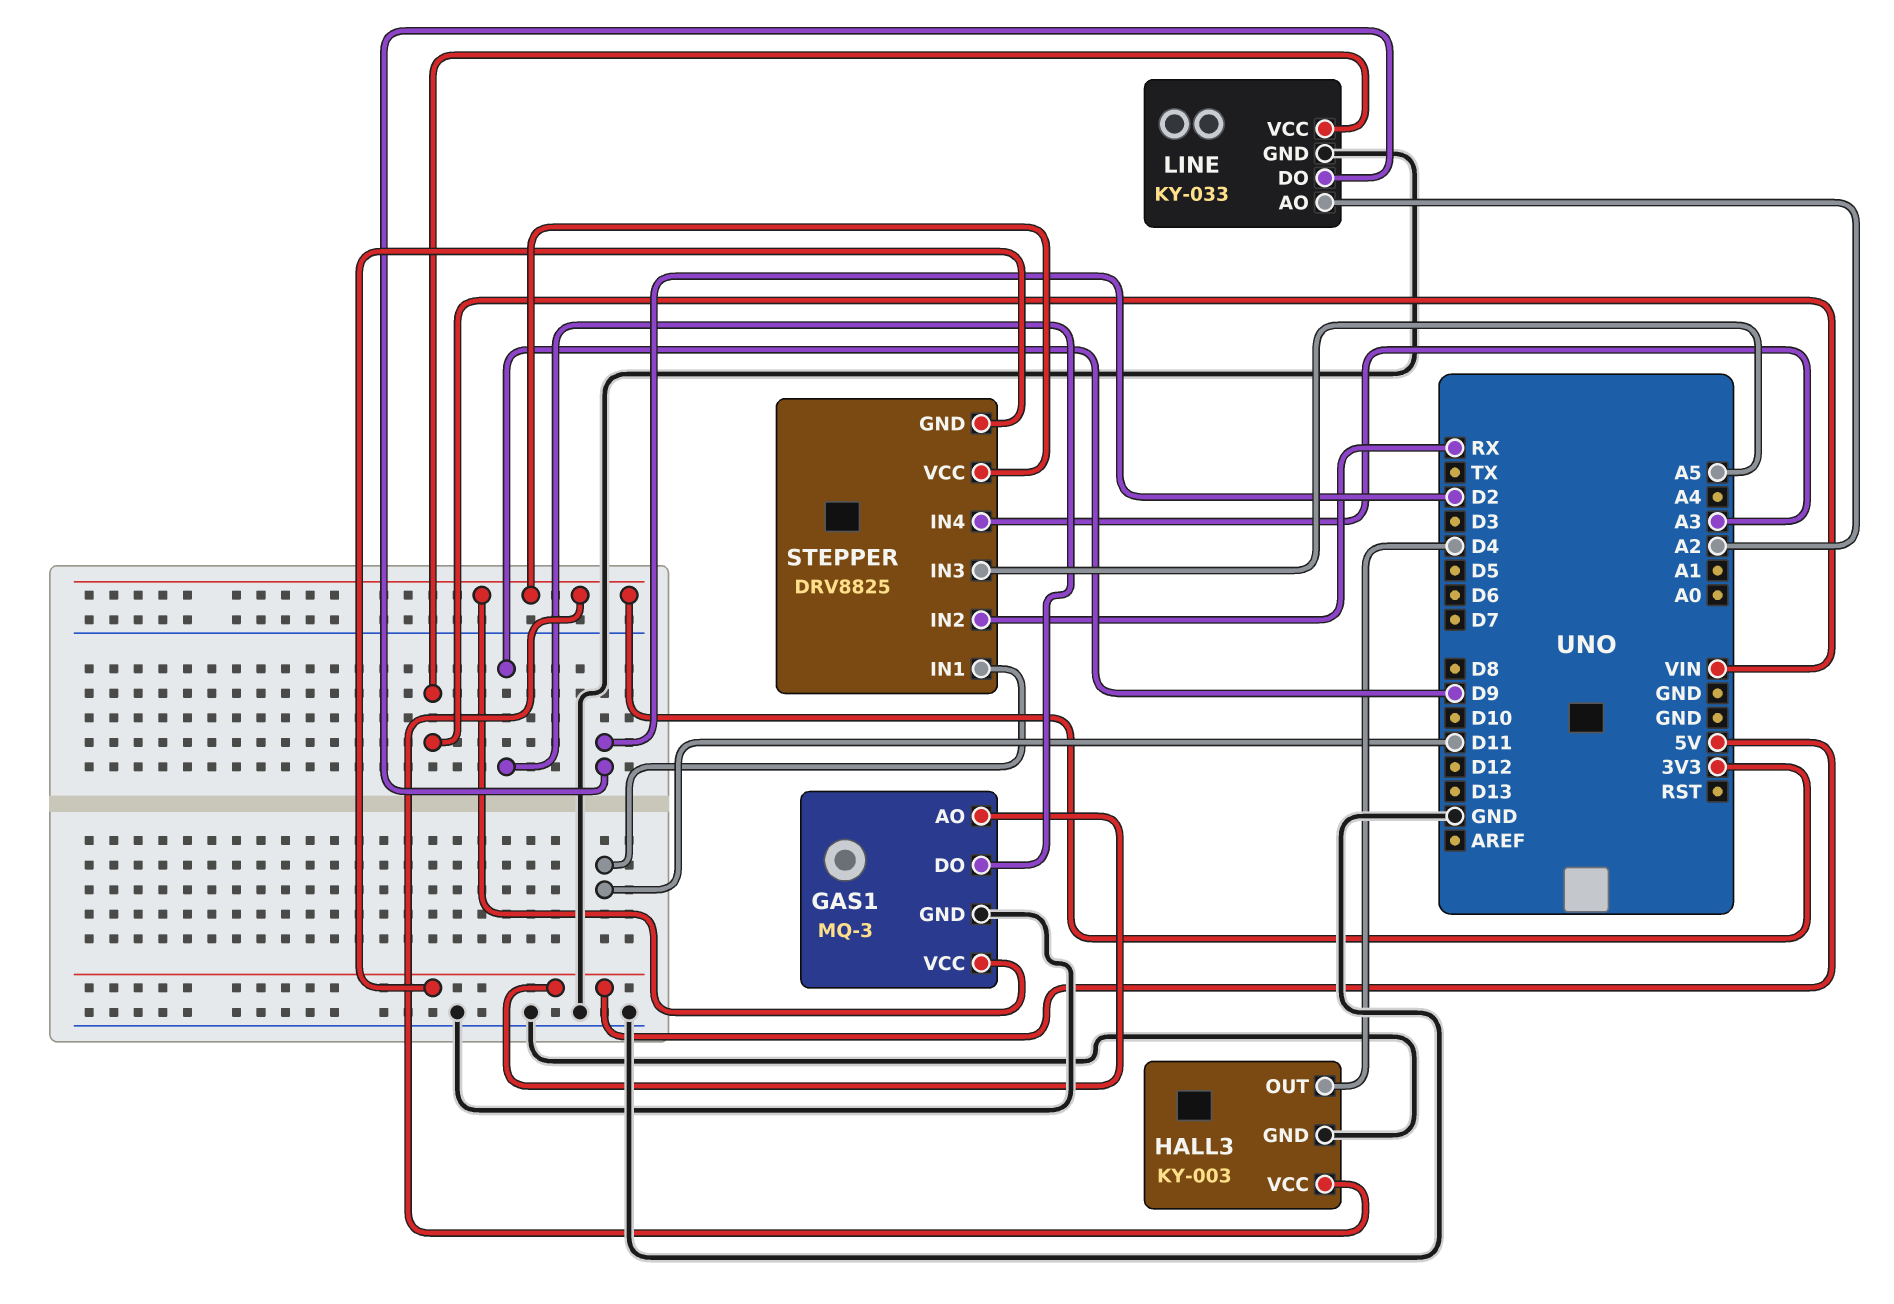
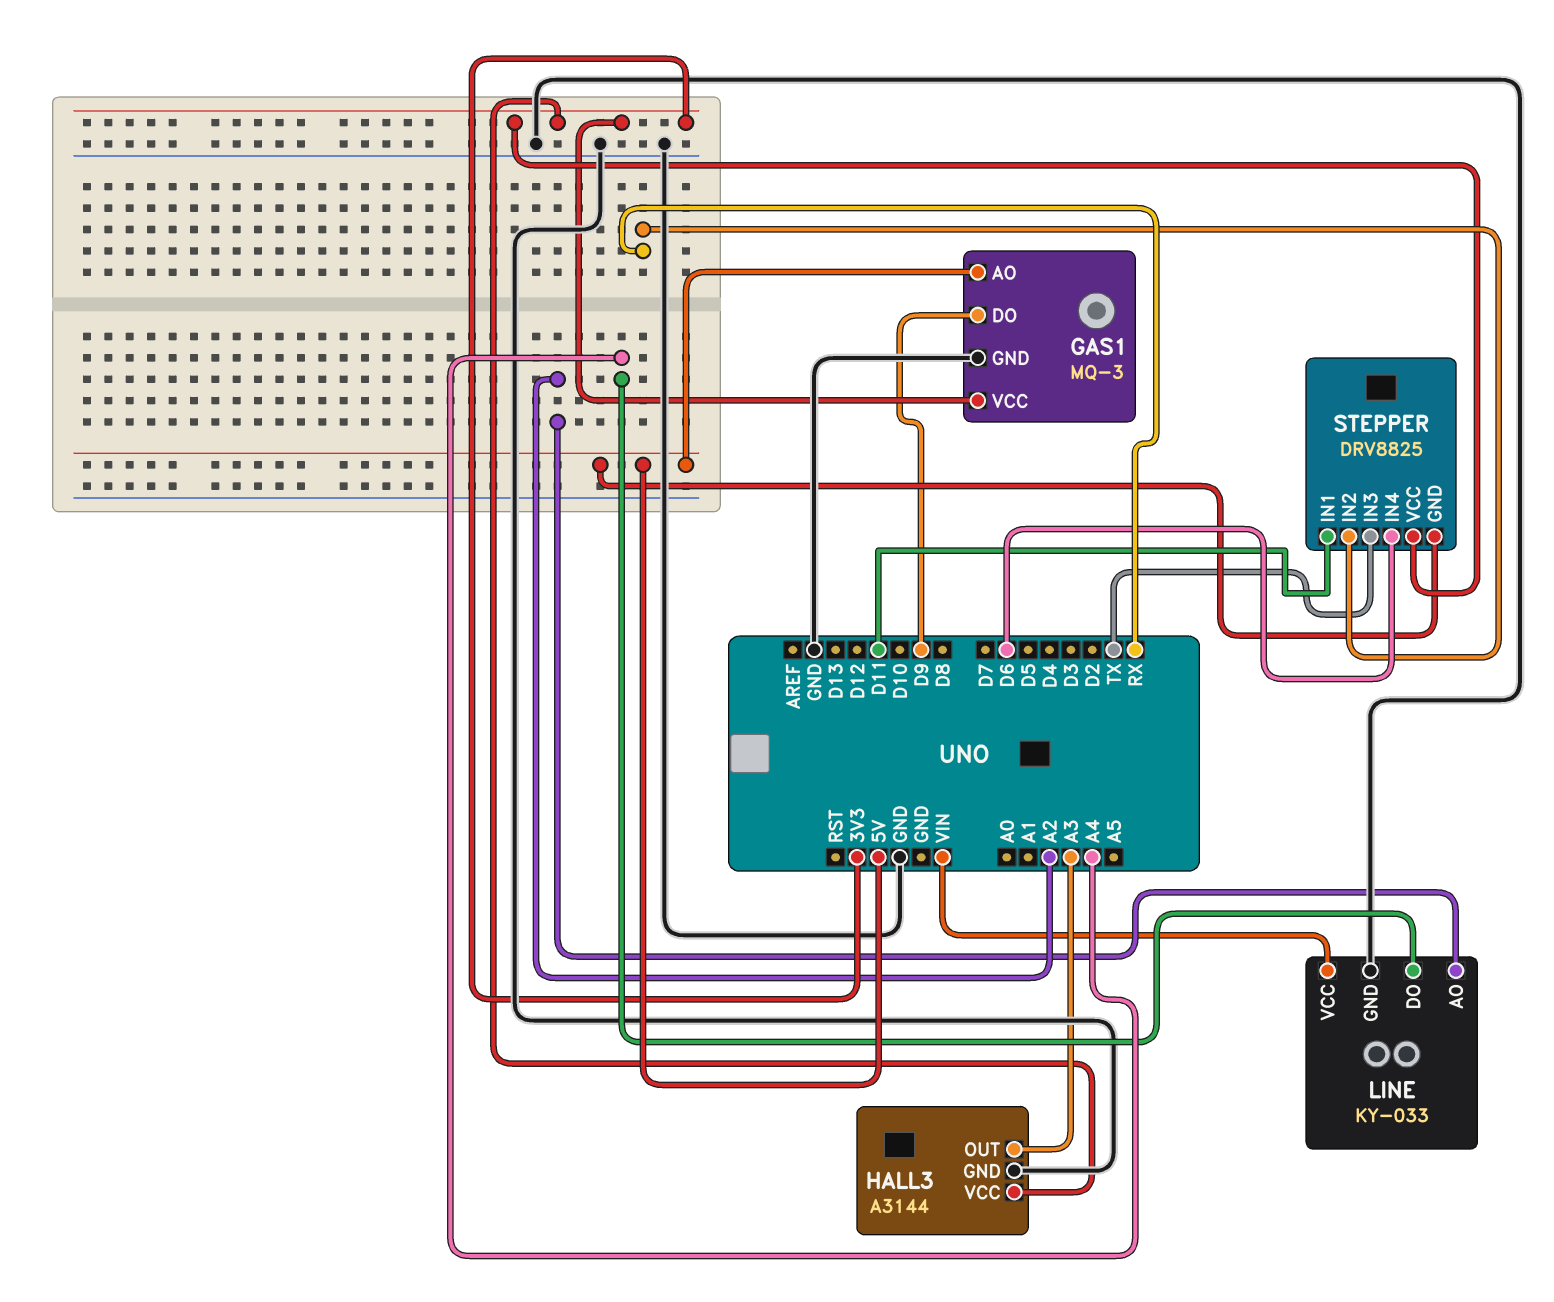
HALL3: KY-003 -> A3144
HALL3 pin OUT: D4 -> A3
LINE pin DO: D2 -> A4
STEPPER pin IN3: A5 -> TX
STEPPER pin IN4: A3 -> D6

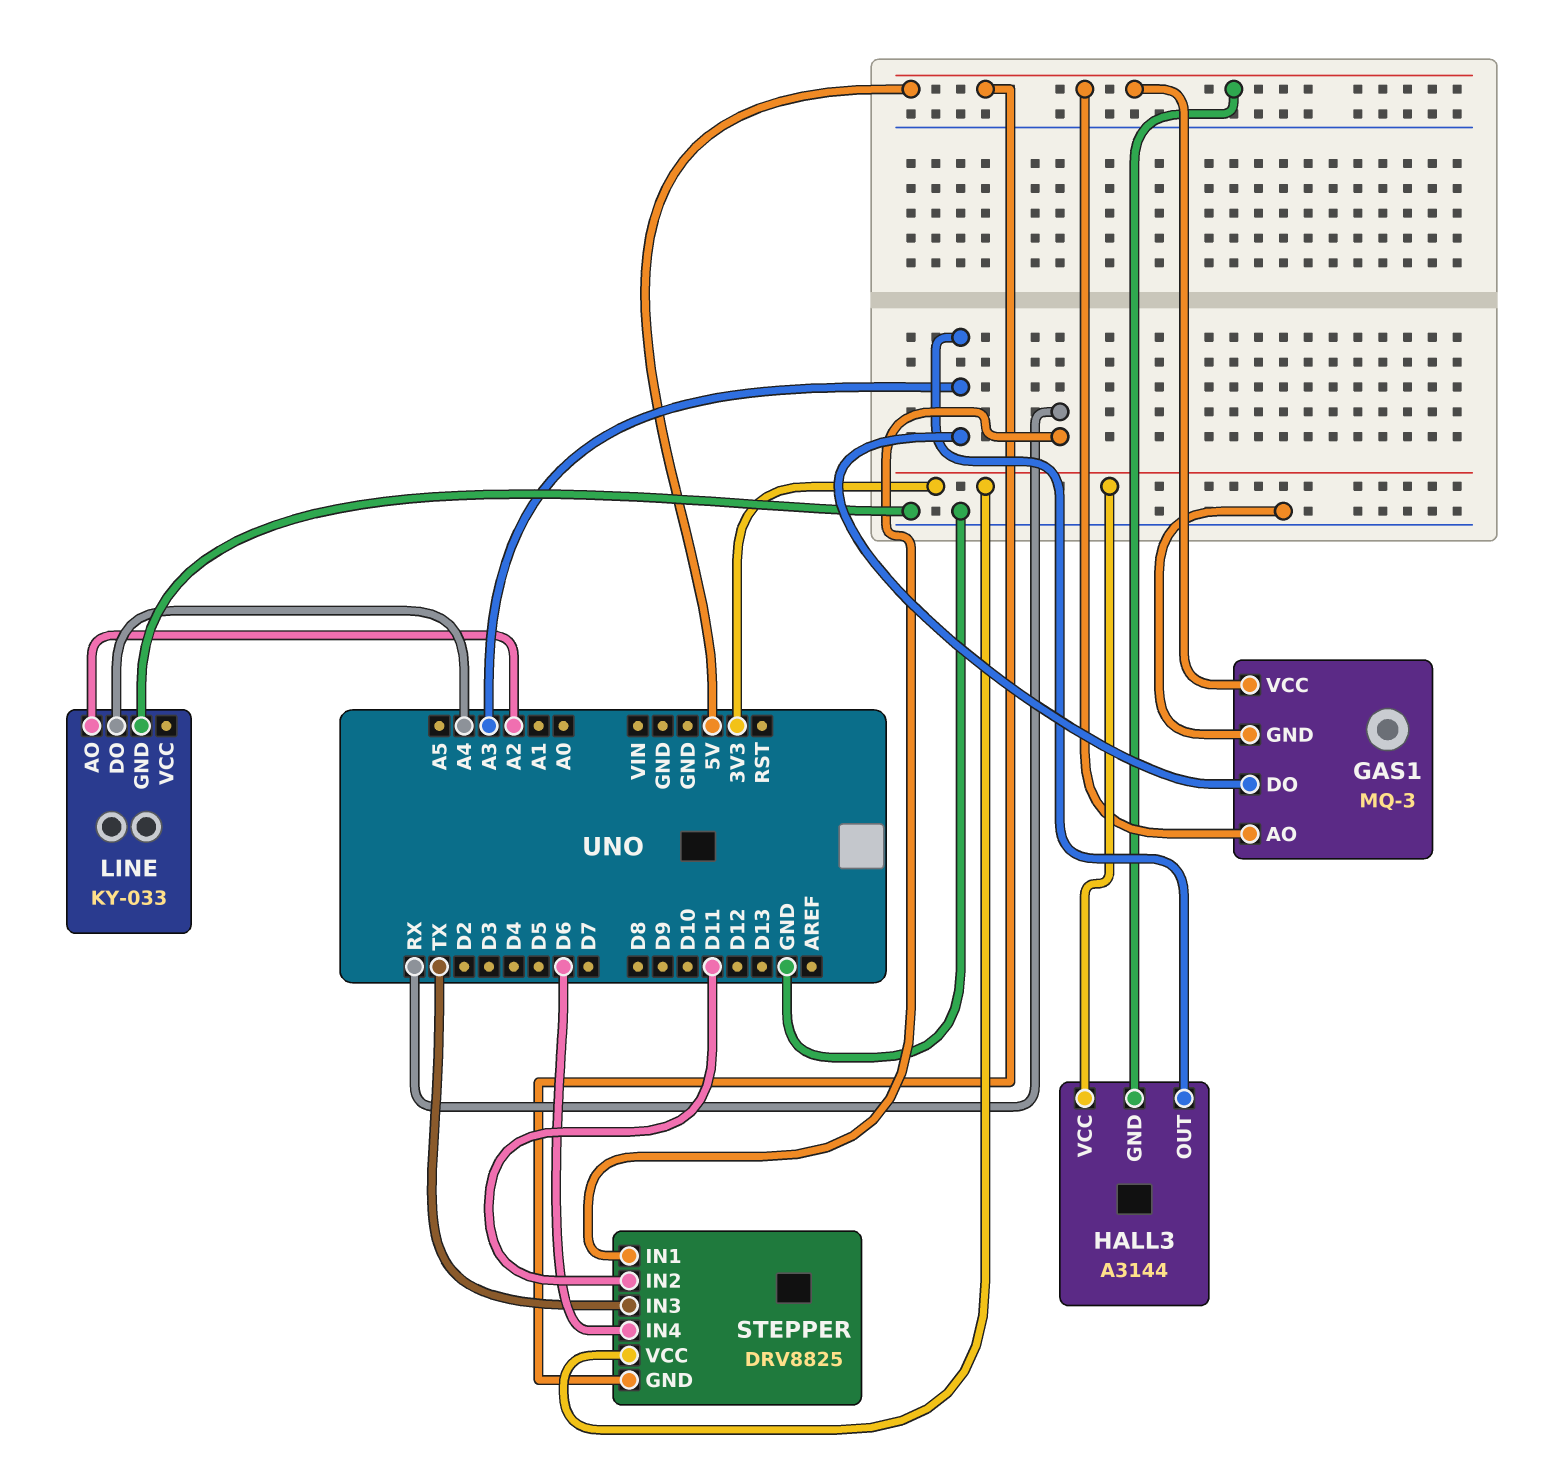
GAS1 pin DO: D9 -> A3
GAS1 pin VCC: 3V3 -> 5V
HALL3 pin GND: GND -> 5V
LINE pin VCC: VIN -> none
STEPPER pin IN1: D11 -> RX
STEPPER pin IN2: RX -> D11

